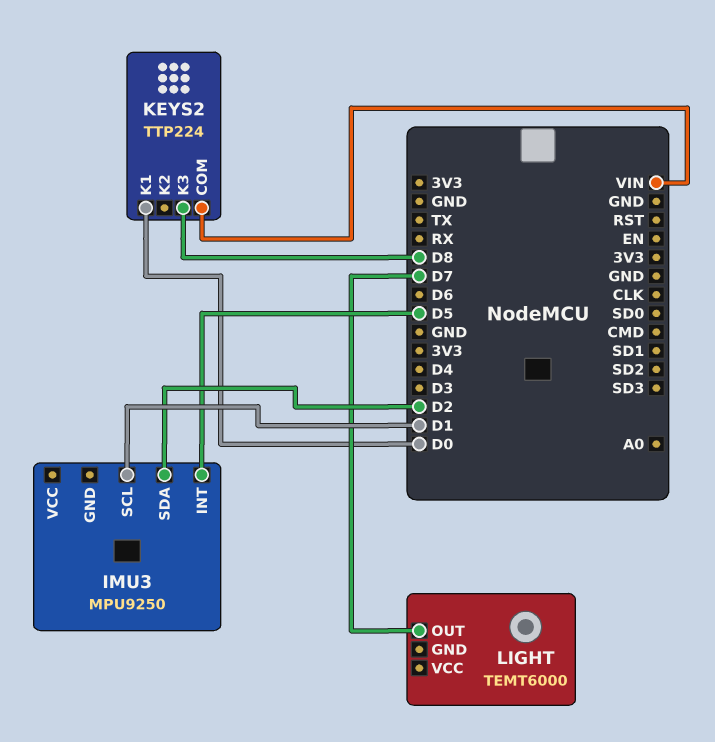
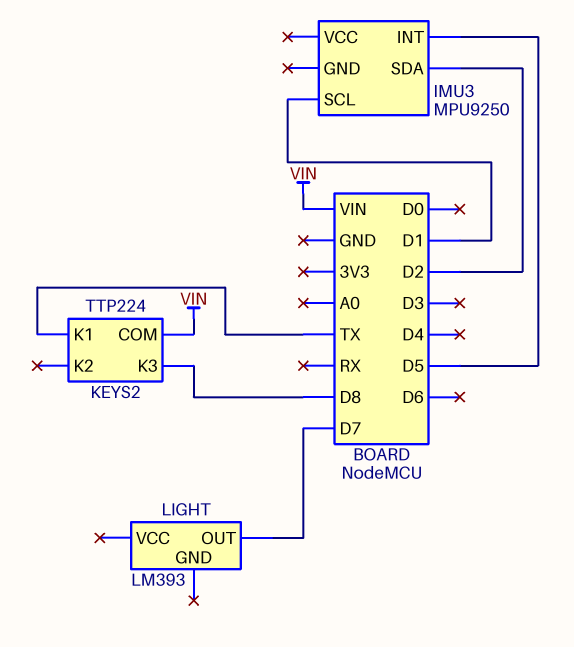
KEYS2 pin K1: D0 -> TX
LIGHT: TEMT6000 -> LM393

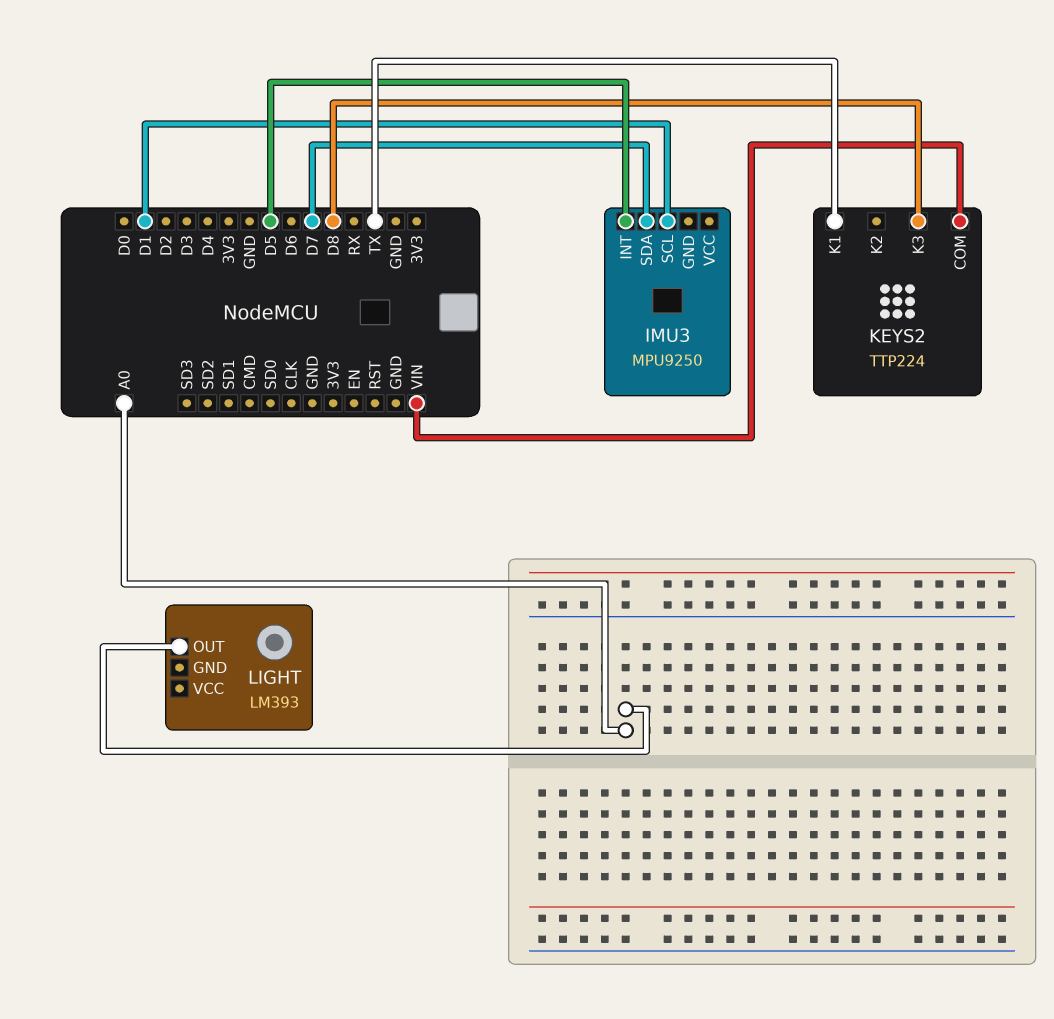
IMU3 pin SDA: D2 -> D7
LIGHT pin OUT: D7 -> A0

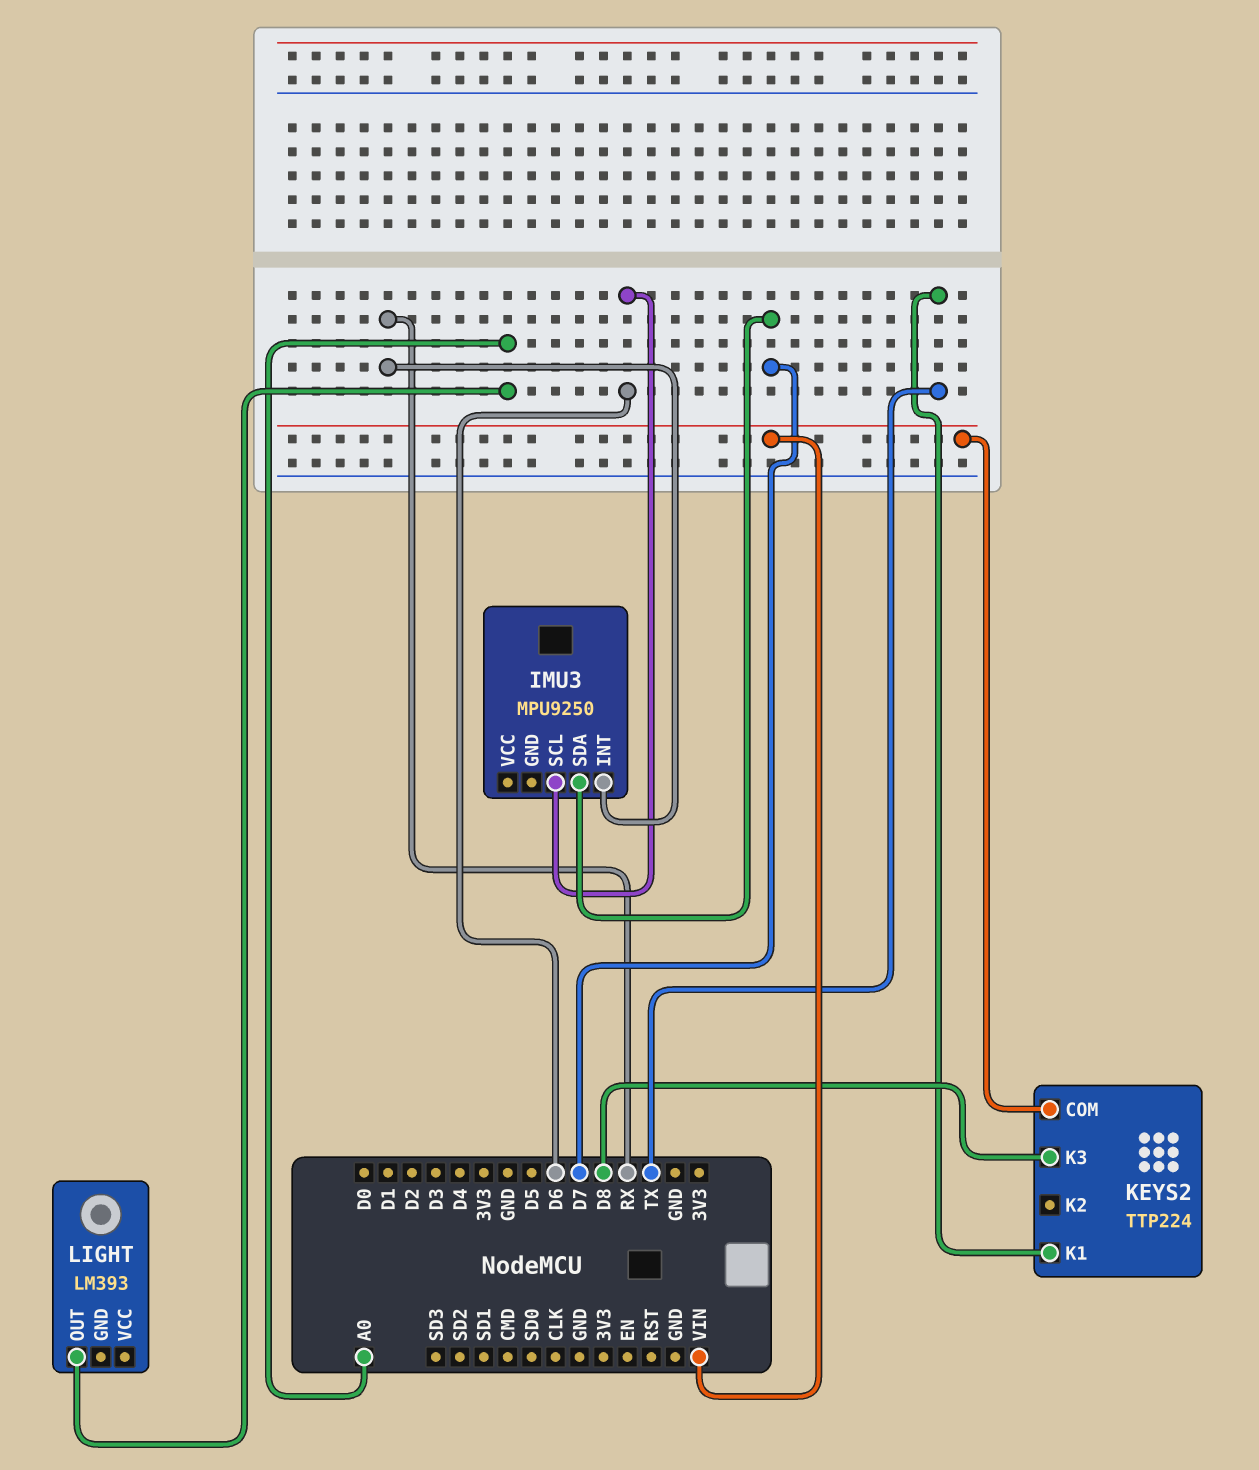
IMU3 pin INT: D5 -> RX
IMU3 pin SCL: D1 -> D6

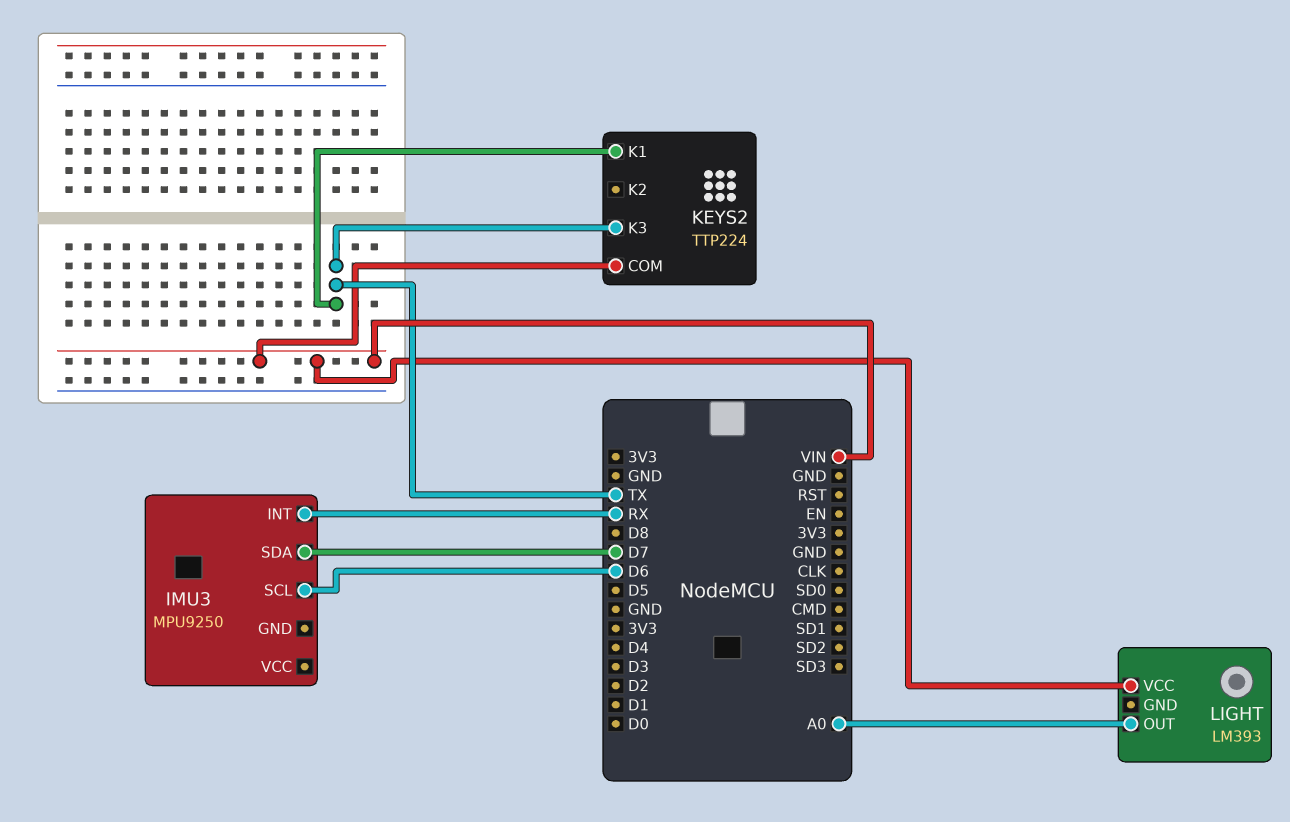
KEYS2 pin K3: D8 -> TX
LIGHT pin VCC: none -> VIN

